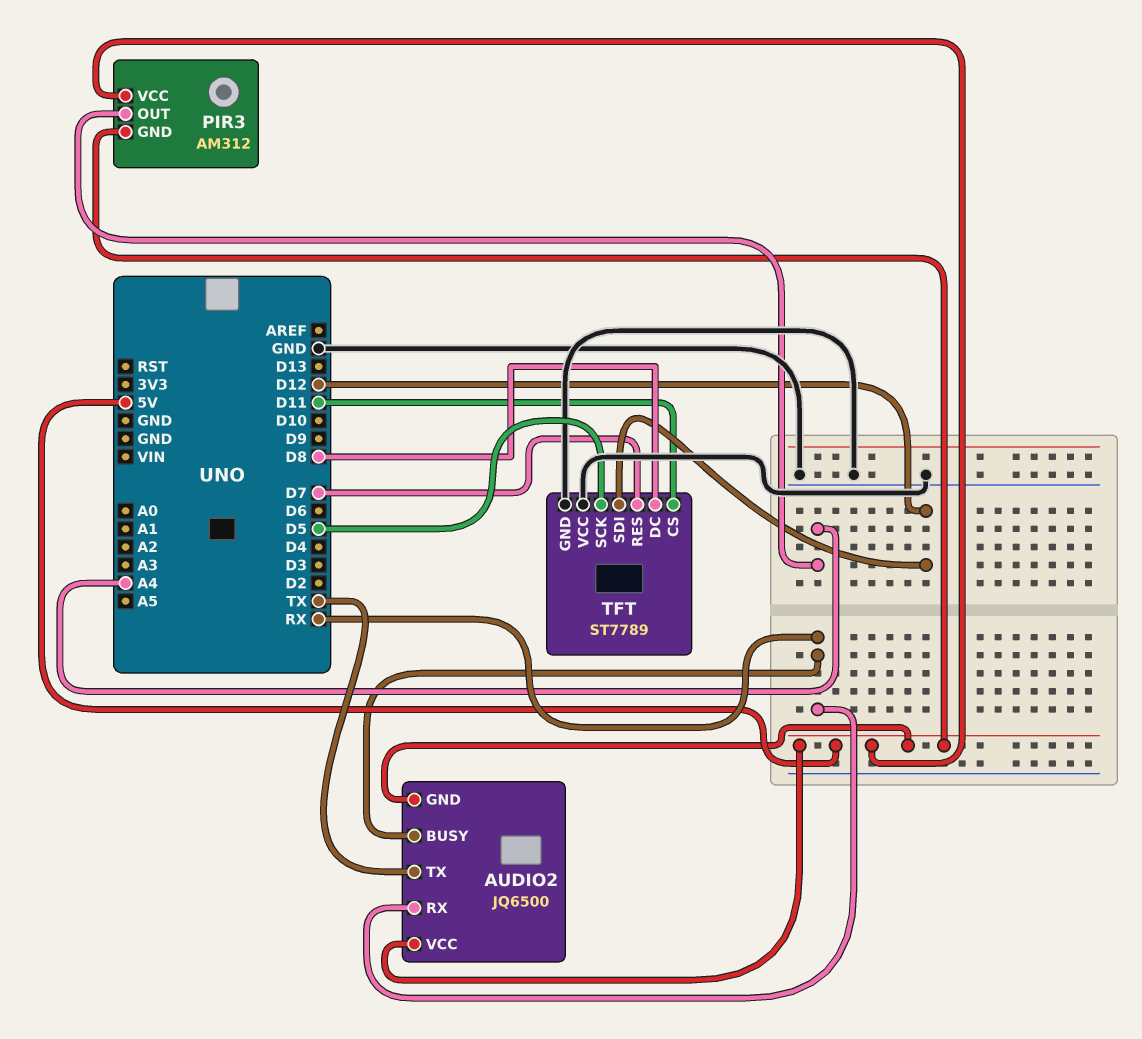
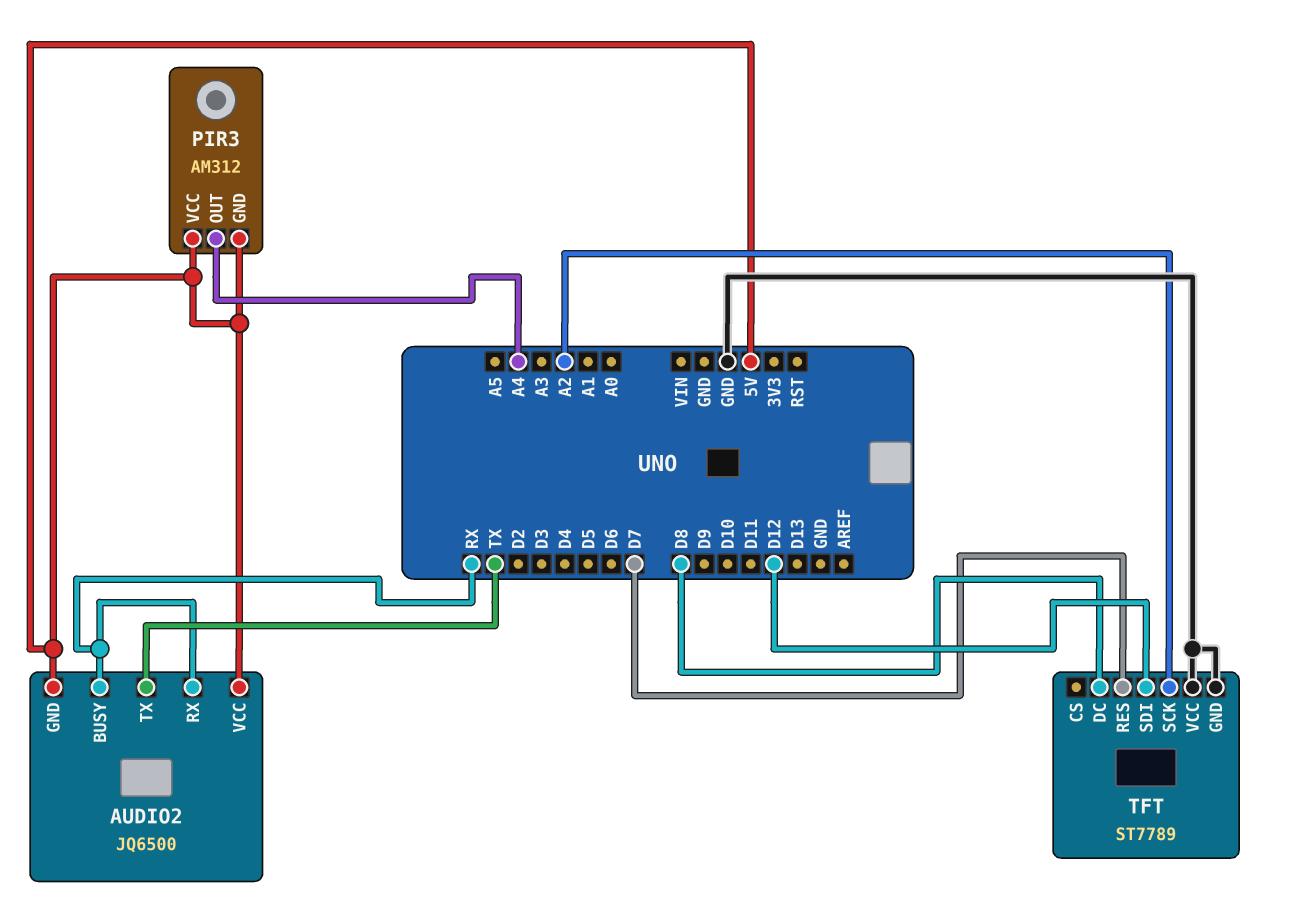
TFT pin CS: D11 -> none
TFT pin SCK: D5 -> A2

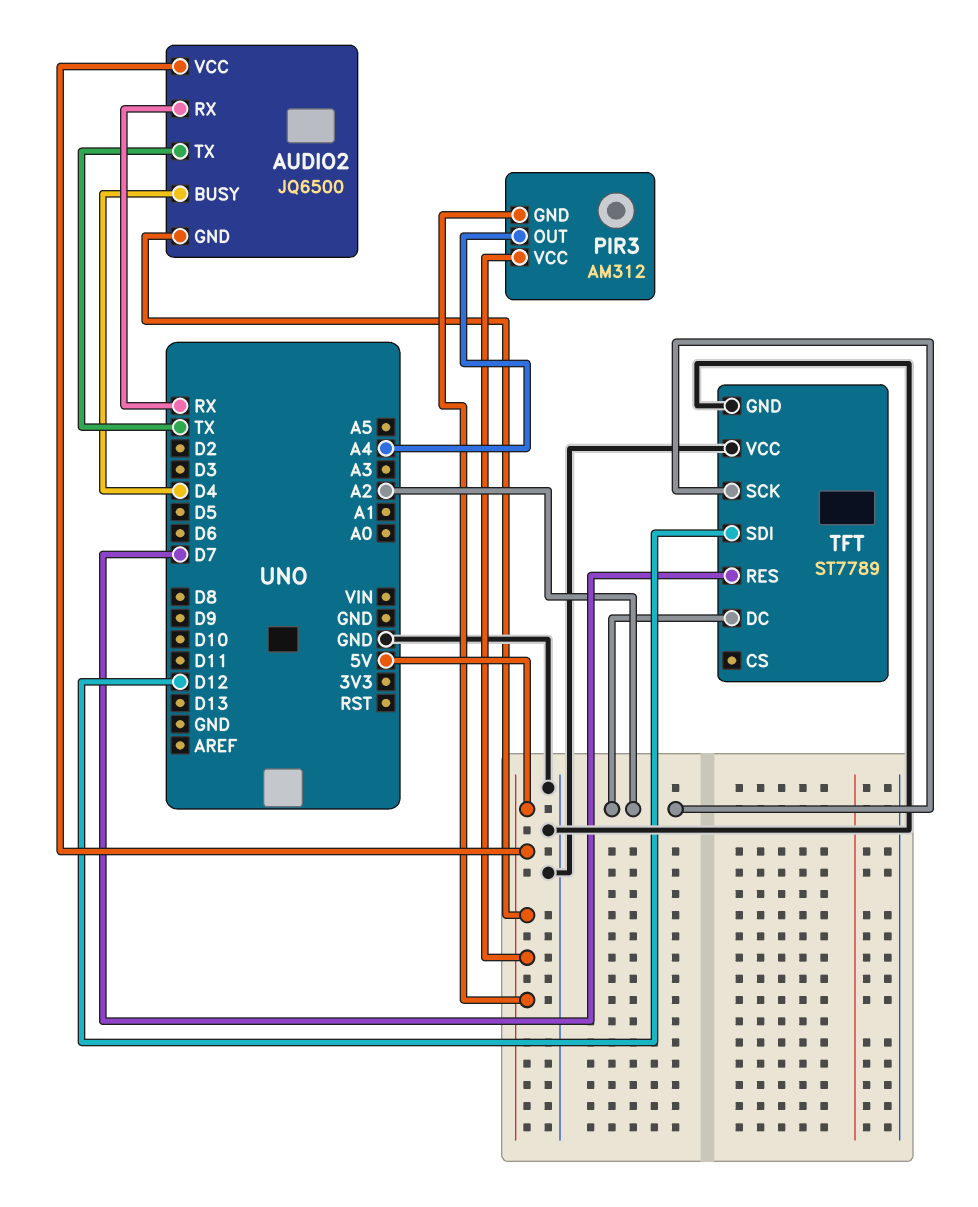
AUDIO2 pin BUSY: RX -> D4
TFT pin DC: D8 -> A2

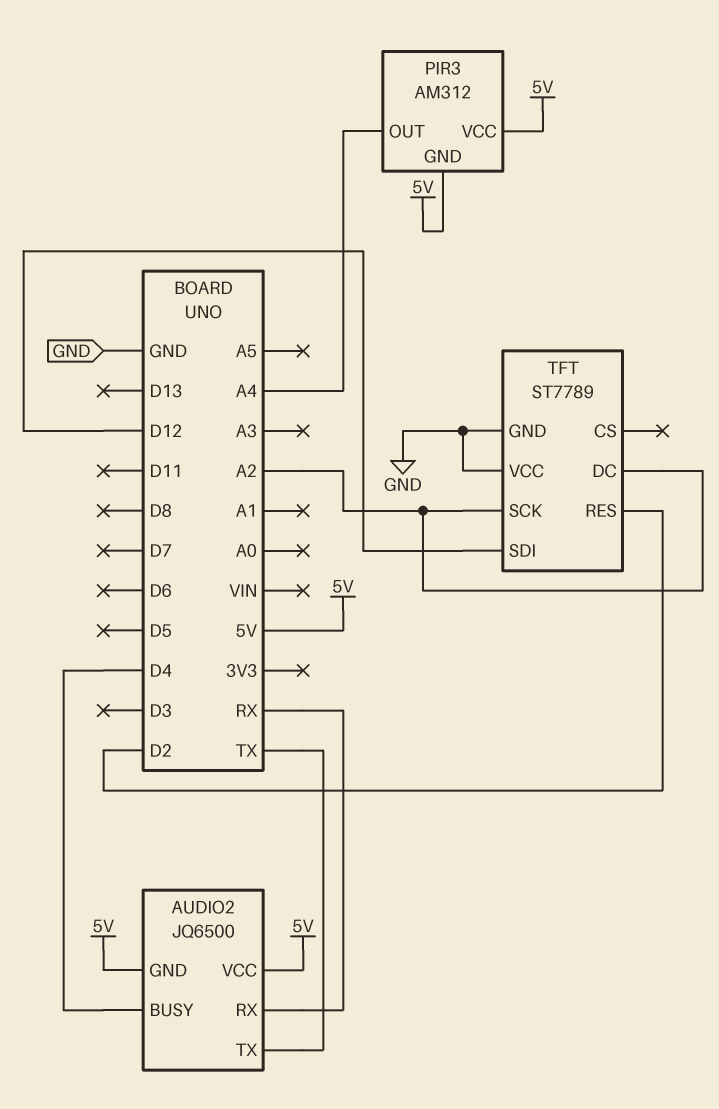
TFT pin RES: D7 -> D2

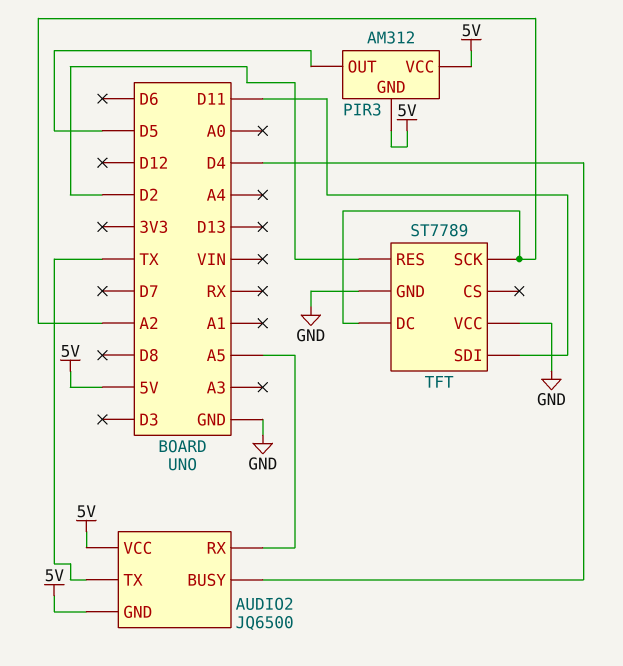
AUDIO2 pin RX: RX -> A5
PIR3 pin OUT: A4 -> D5
TFT pin SDI: D12 -> D11

